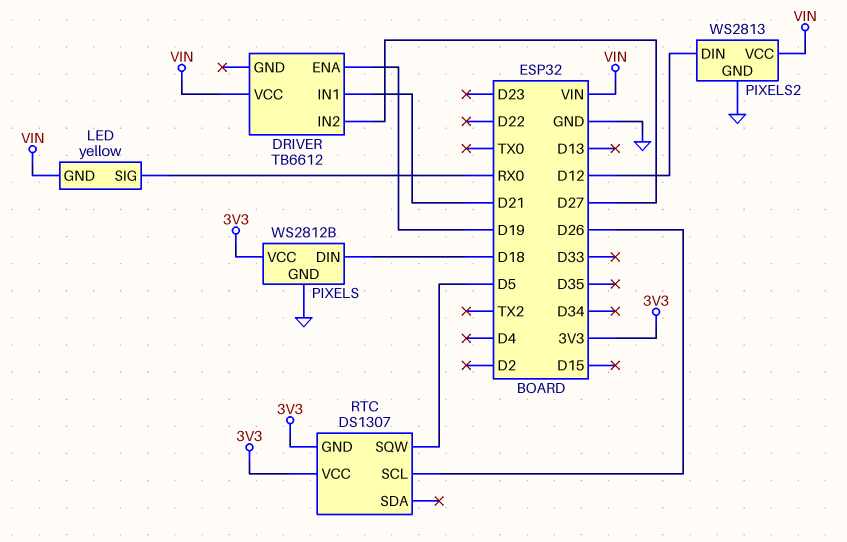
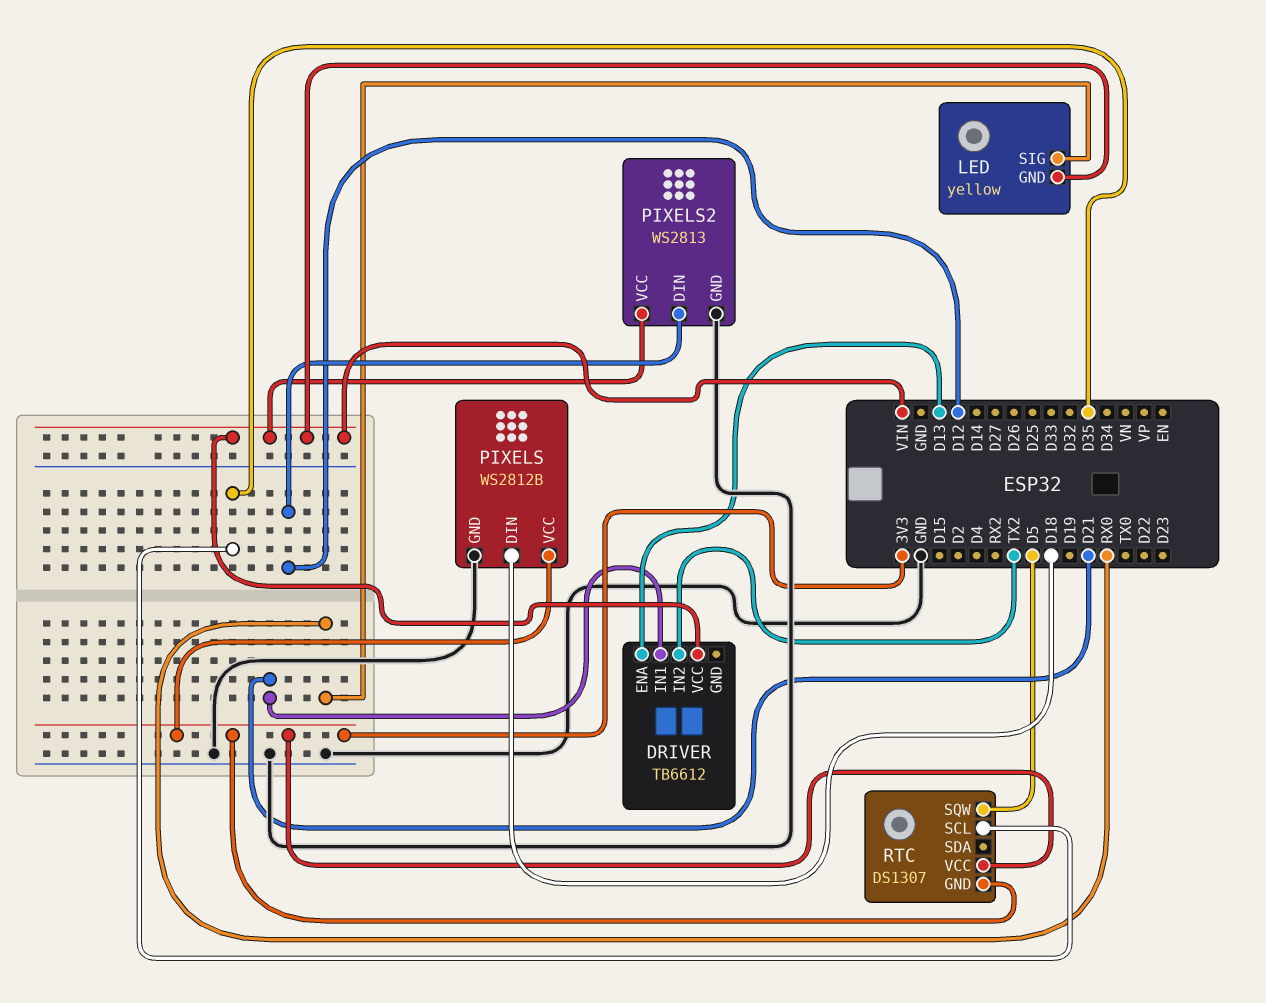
DRIVER pin ENA: D19 -> D13
DRIVER pin IN2: D27 -> TX2
RTC pin SCL: D26 -> D35

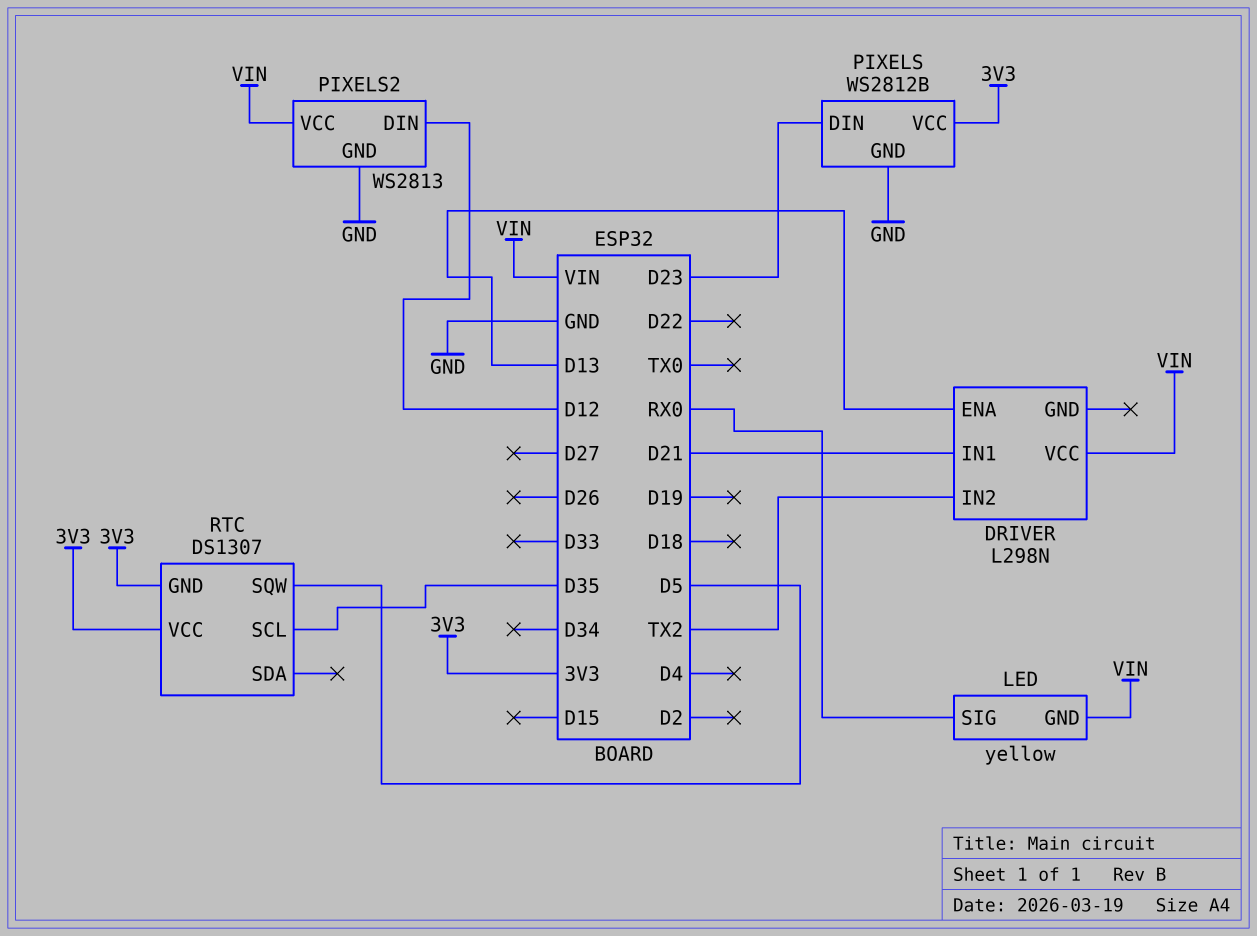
DRIVER: TB6612 -> L298N
PIXELS pin DIN: D18 -> D23

